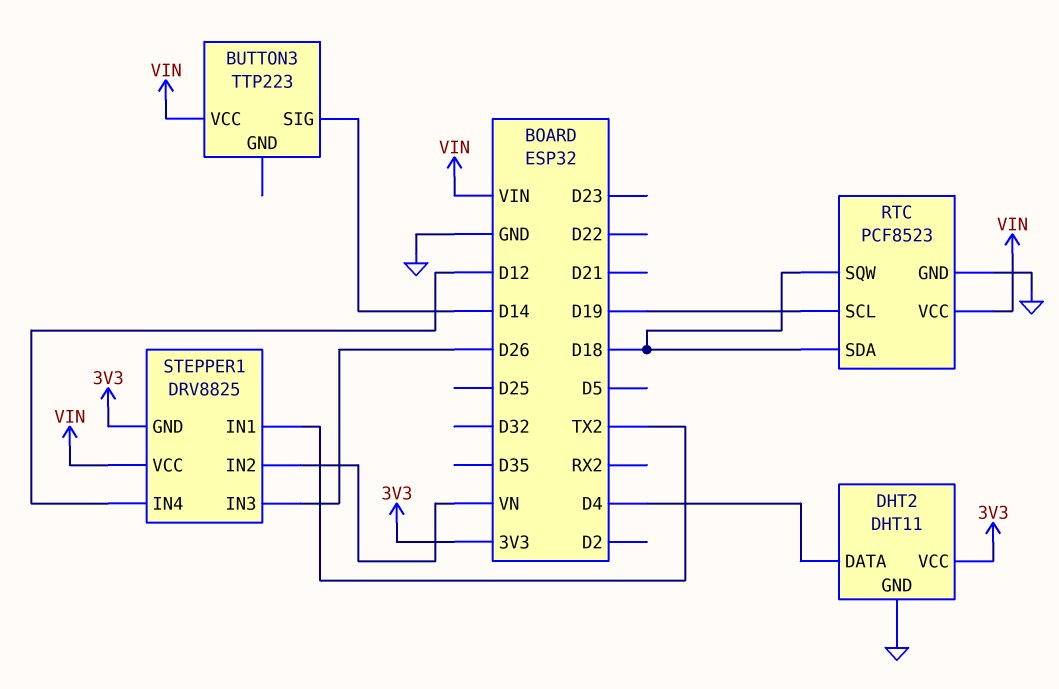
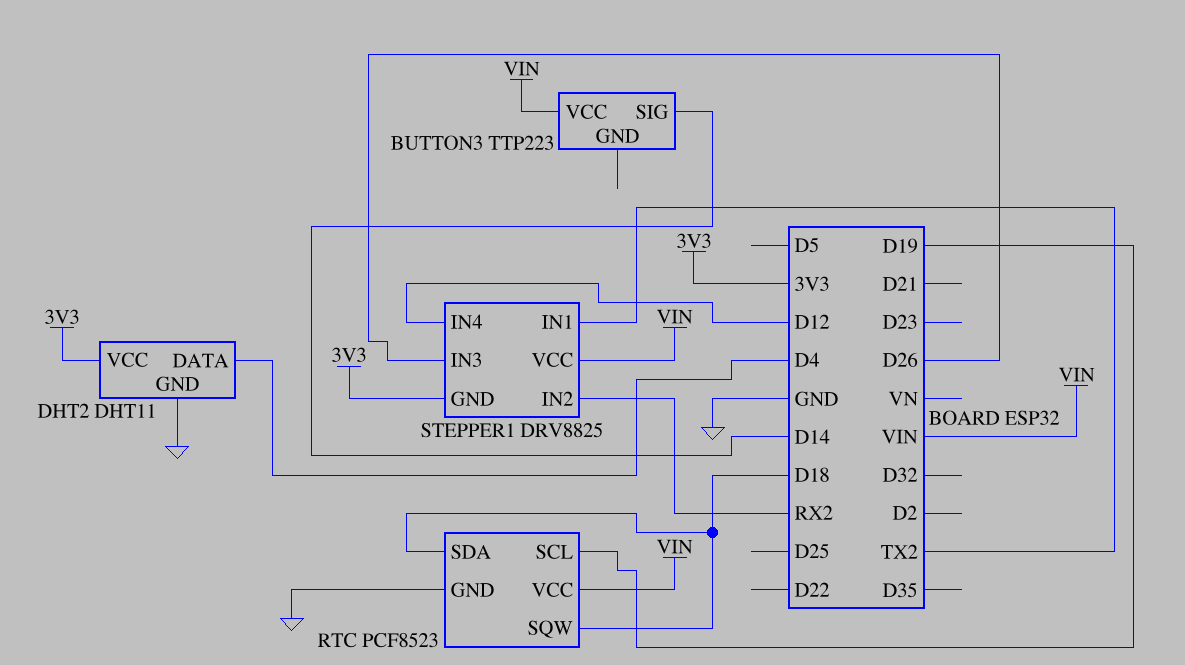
STEPPER1 pin IN2: VN -> RX2

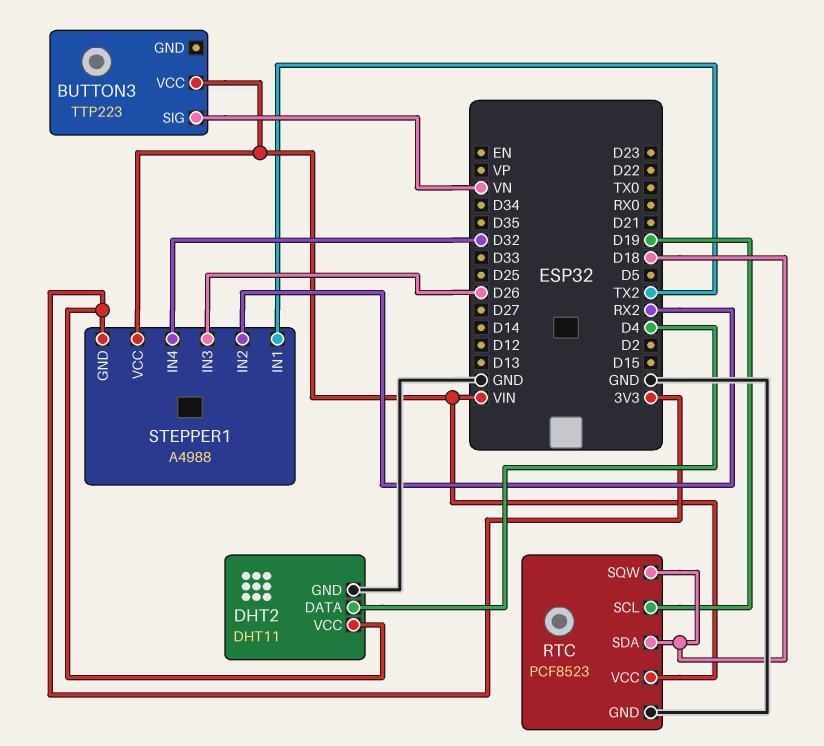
BUTTON3 pin SIG: D14 -> VN
STEPPER1: DRV8825 -> A4988
STEPPER1 pin IN4: D12 -> D32

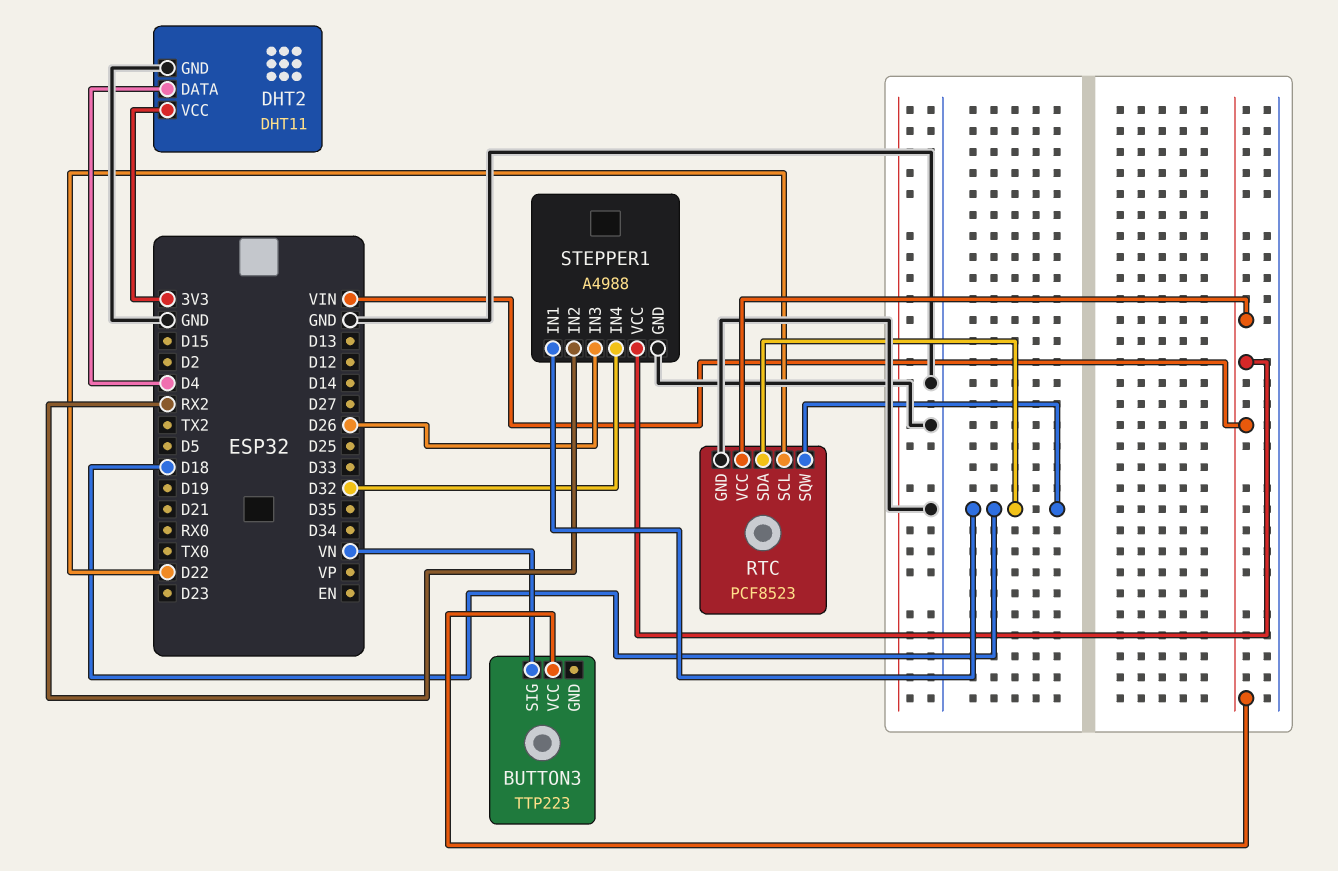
RTC pin SCL: D19 -> D22
STEPPER1 pin GND: 3V3 -> GND
STEPPER1 pin IN1: TX2 -> D18

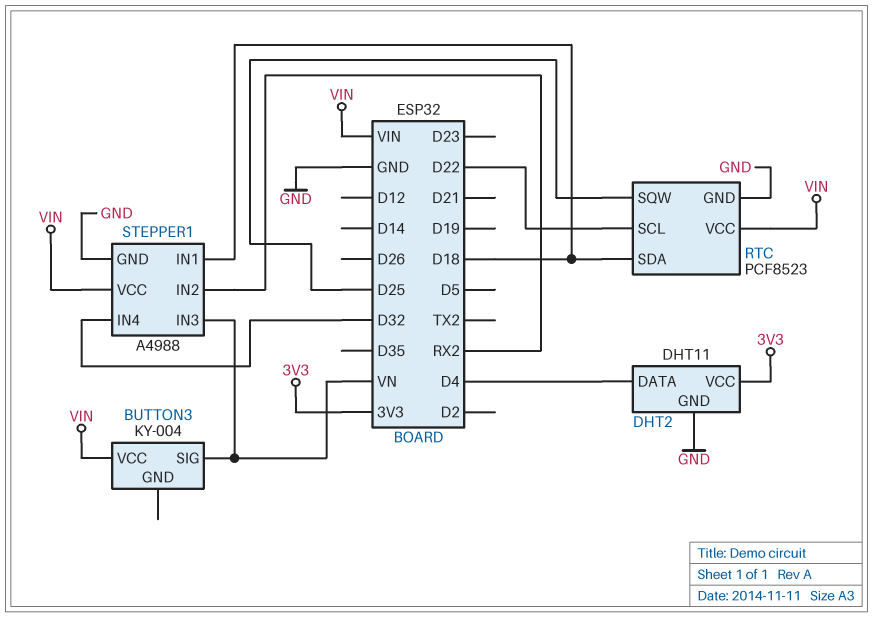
BUTTON3: TTP223 -> KY-004
RTC pin SQW: D18 -> D25
STEPPER1 pin IN3: D26 -> VN

